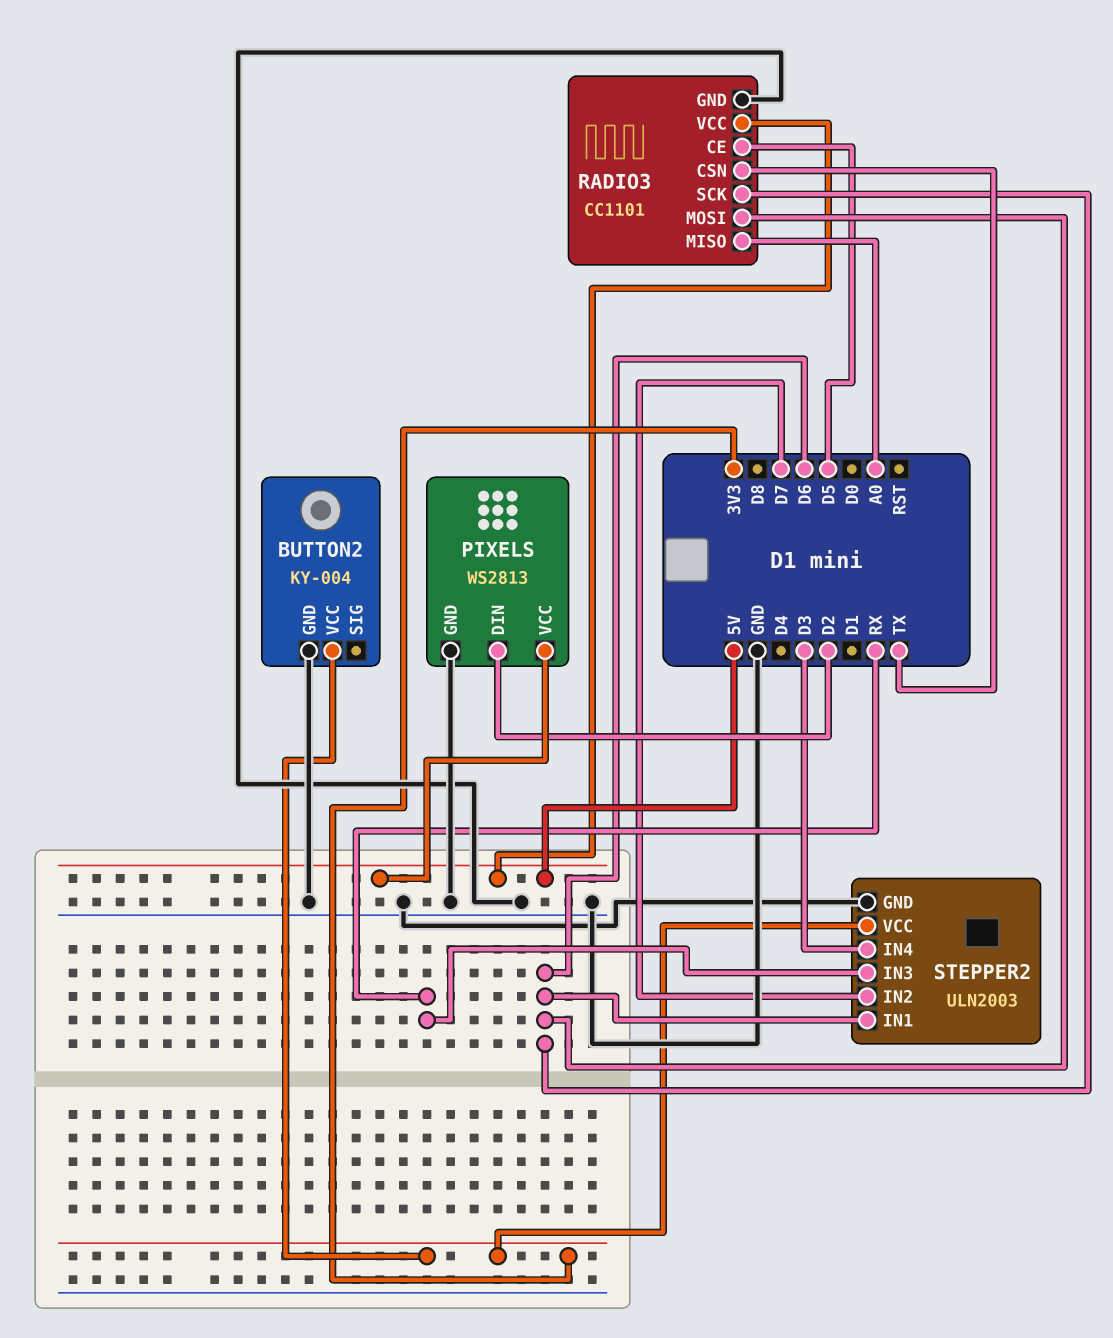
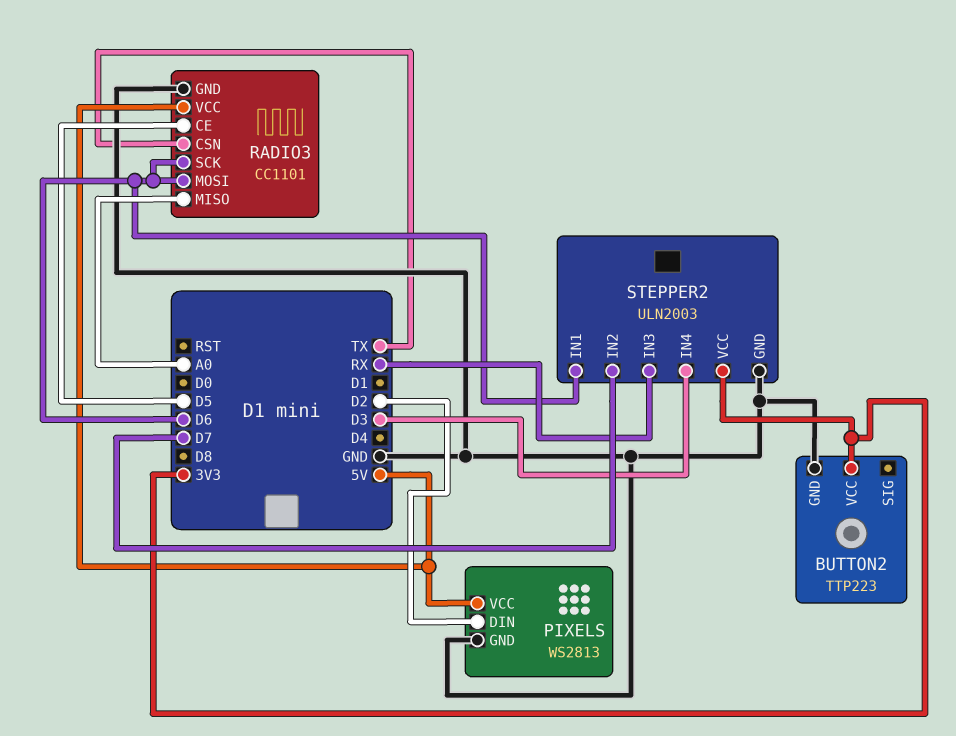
BUTTON2: KY-004 -> TTP223

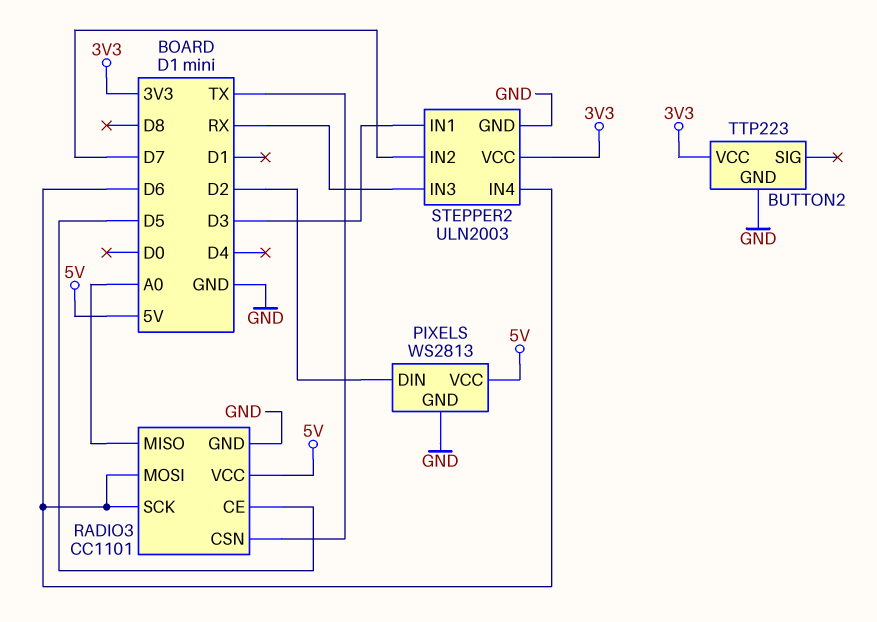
STEPPER2 pin IN1: D6 -> D3
STEPPER2 pin IN4: D3 -> D6

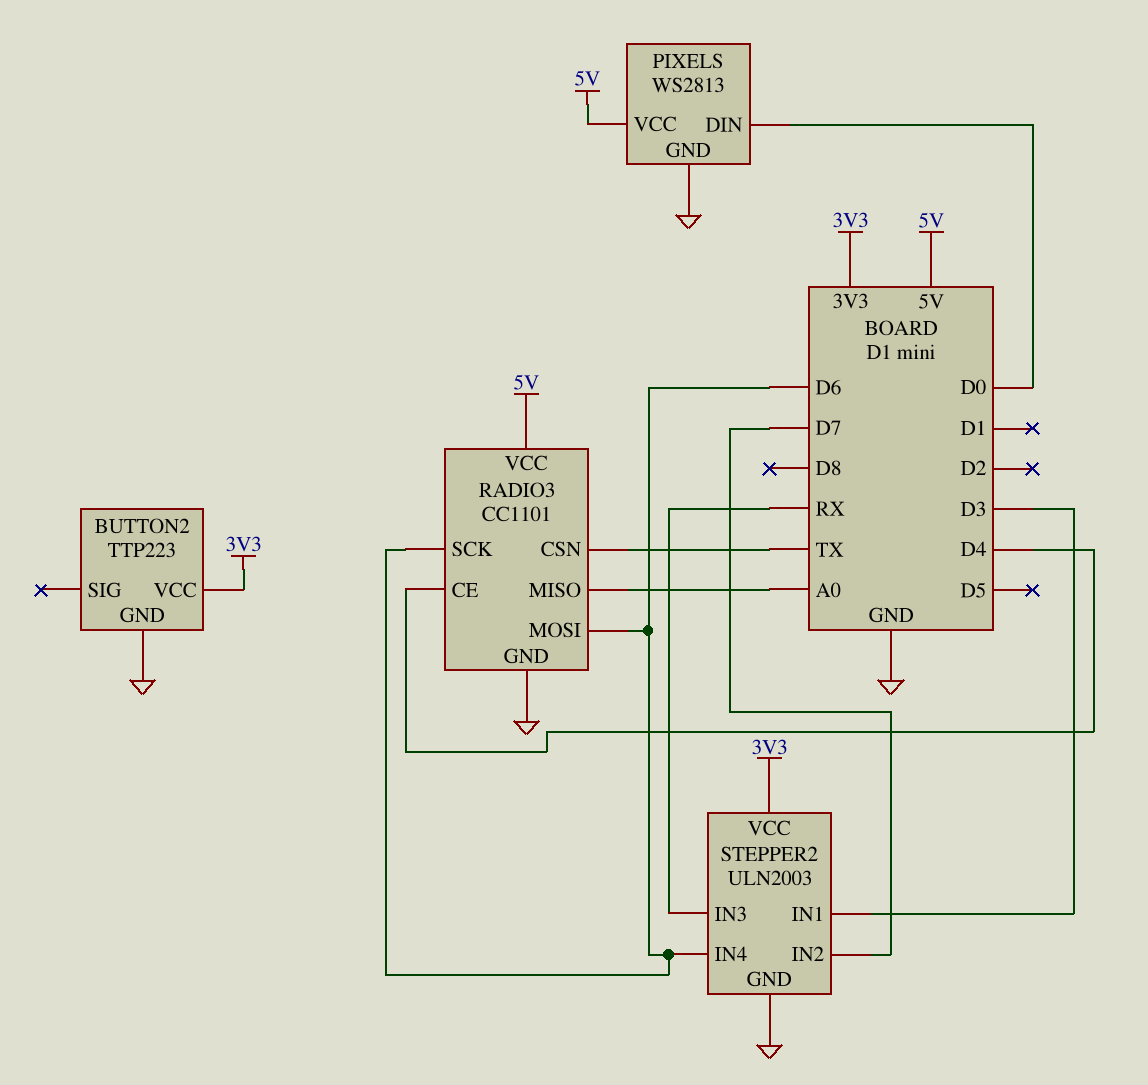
PIXELS pin DIN: D2 -> D0
RADIO3 pin CE: D5 -> D4

